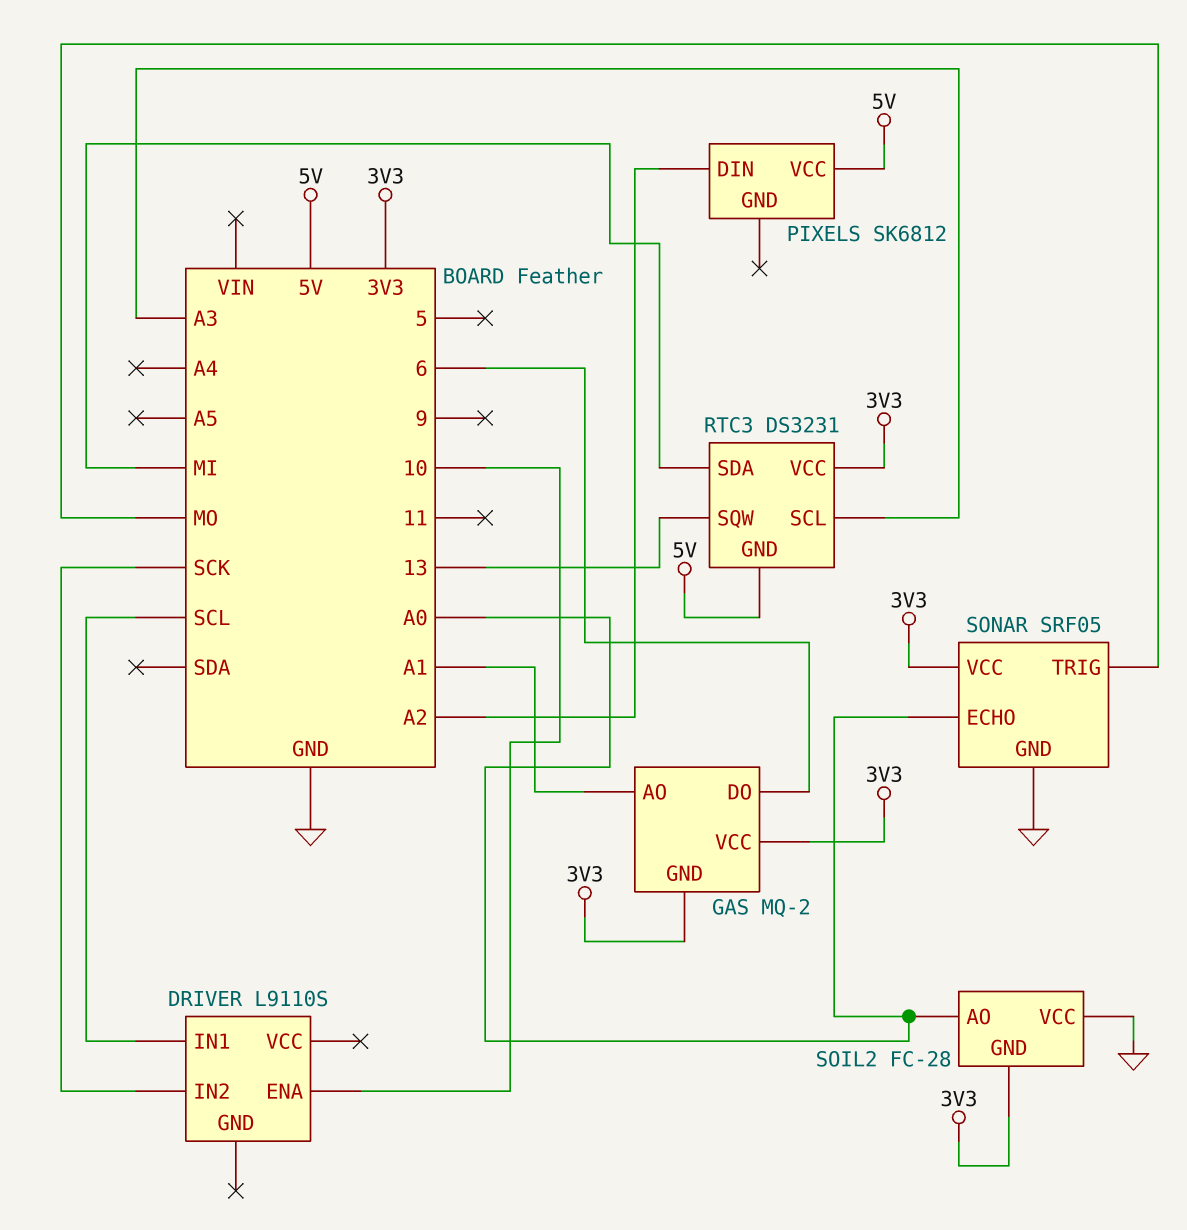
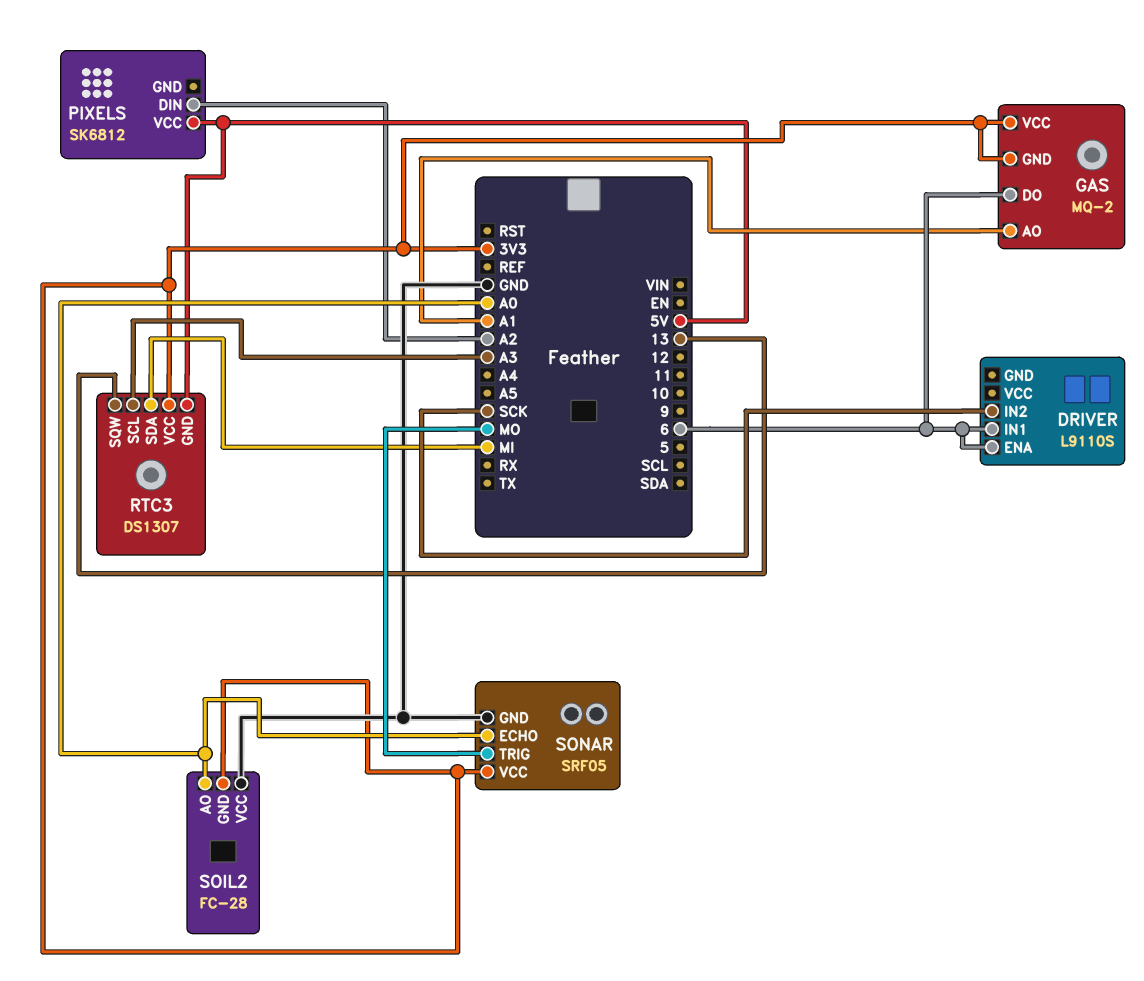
DRIVER pin ENA: 10 -> 6
DRIVER pin IN1: SCL -> 6
RTC3: DS3231 -> DS1307

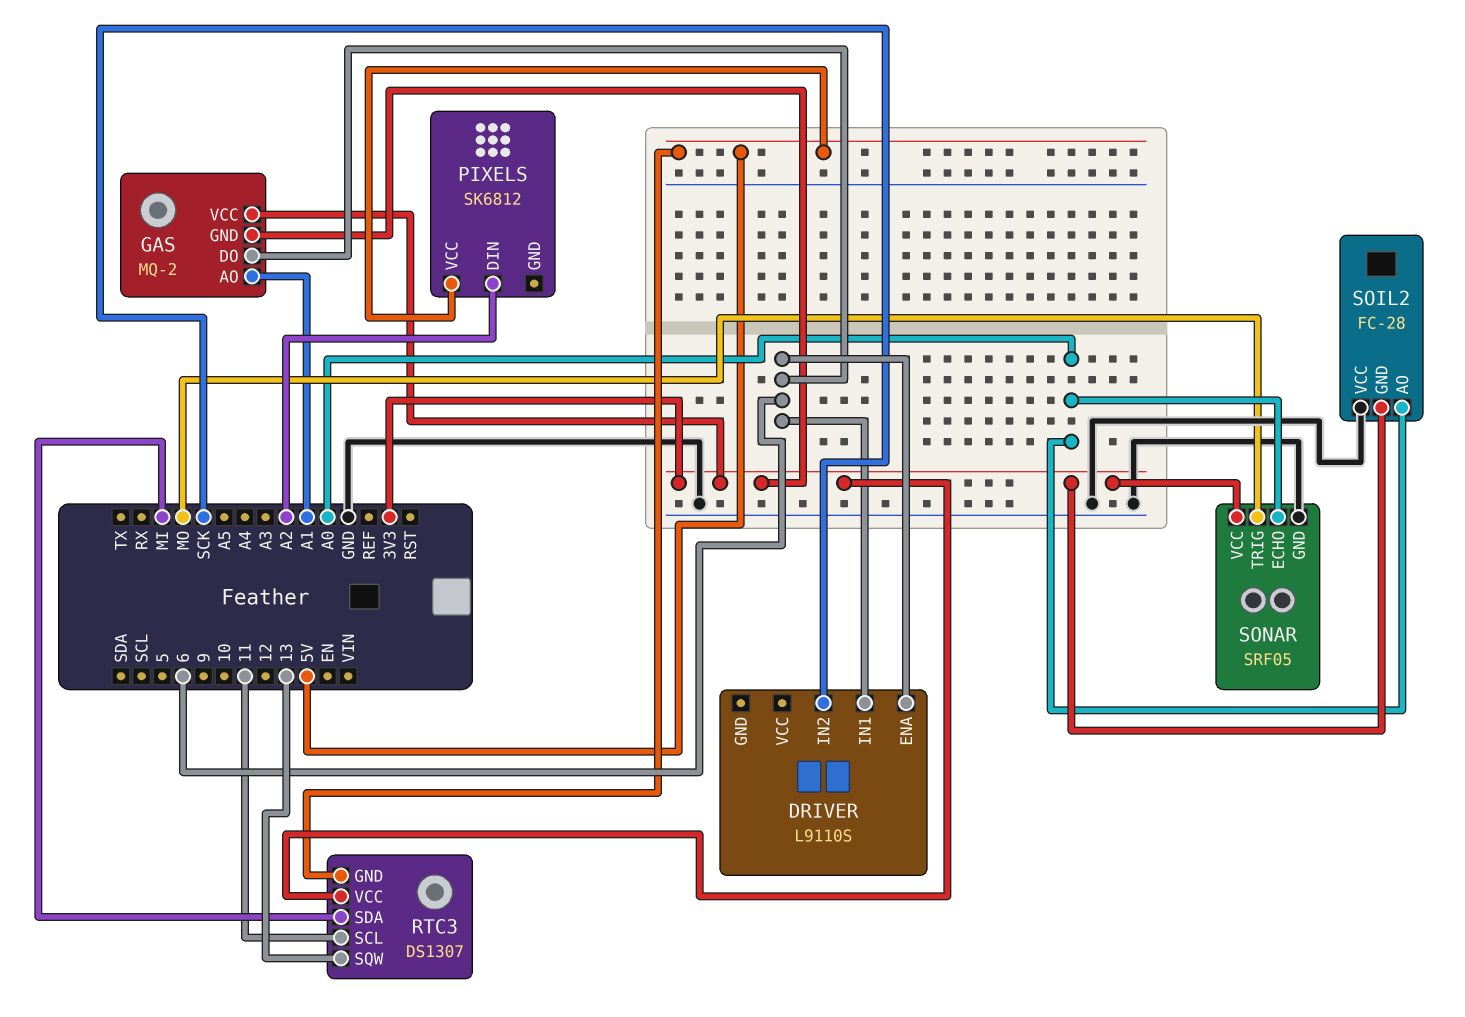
RTC3 pin SCL: A3 -> 11

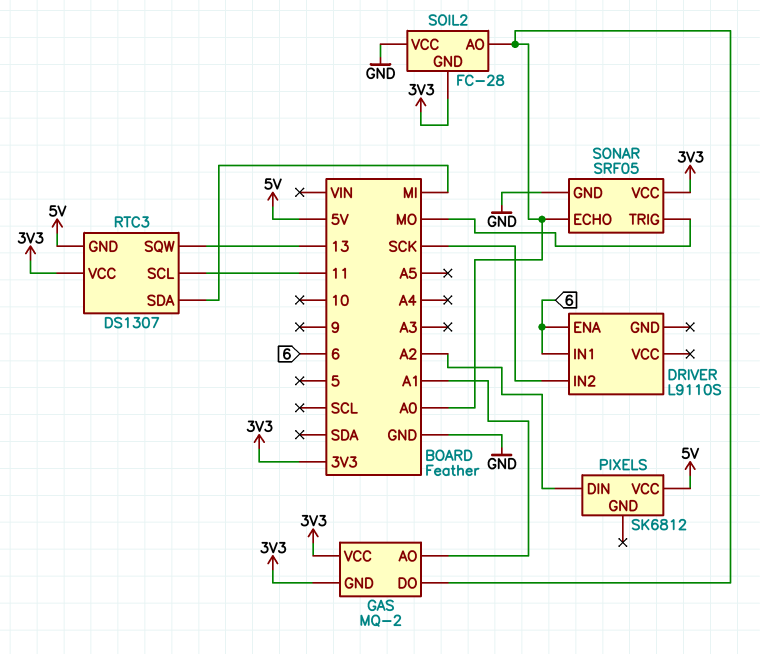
GAS pin DO: 6 -> A0

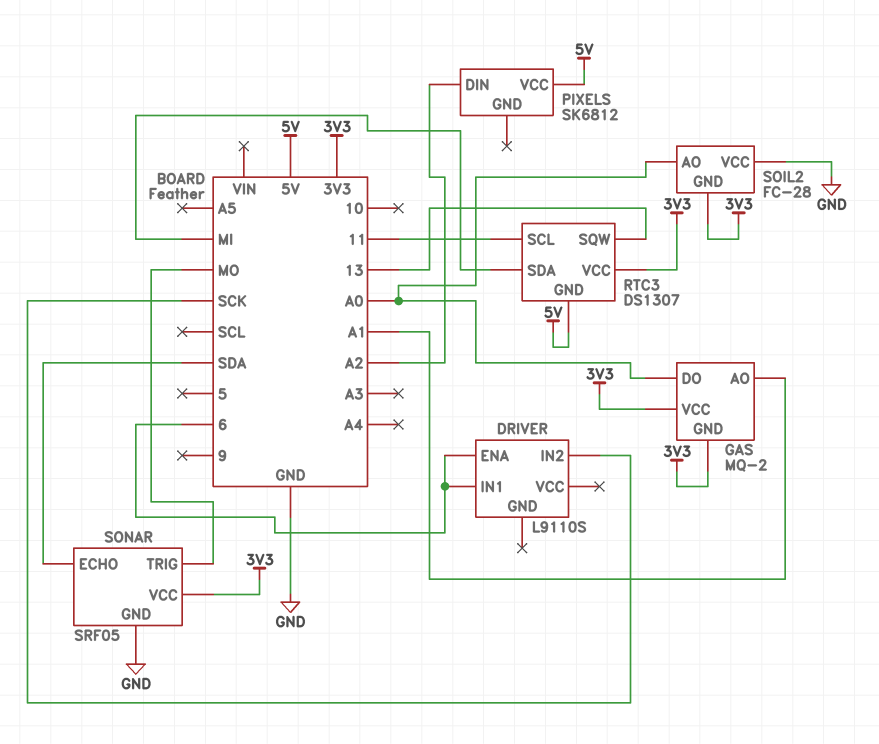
SONAR pin ECHO: A0 -> SDA

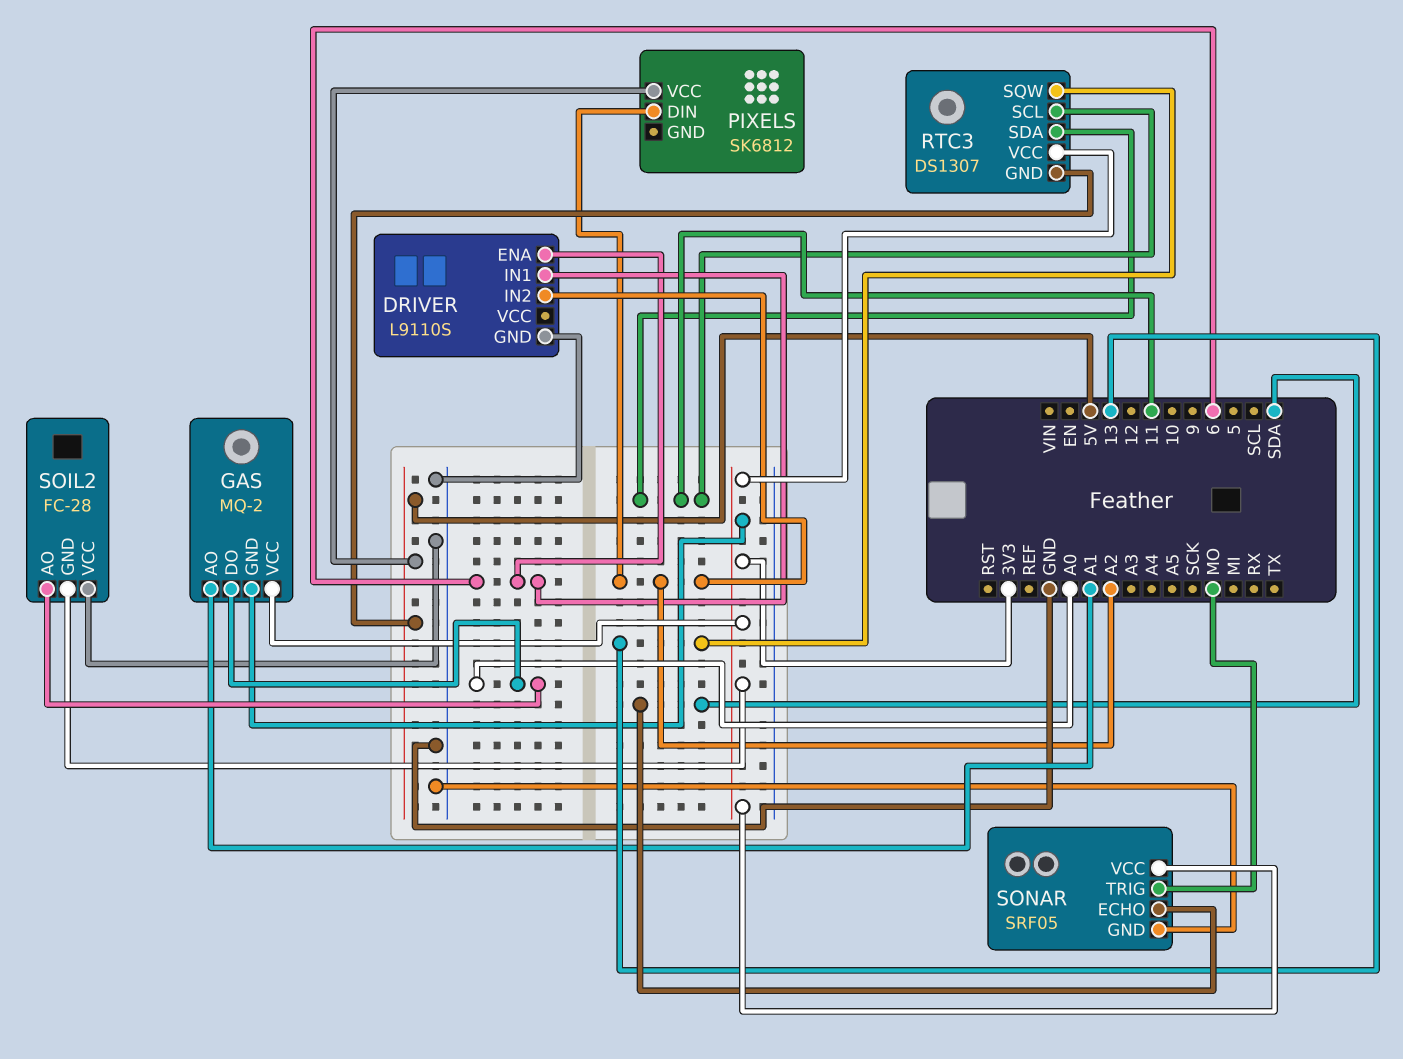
DRIVER pin GND: none -> GND
DRIVER pin IN2: SCK -> A2
RTC3 pin SDA: MI -> 11

